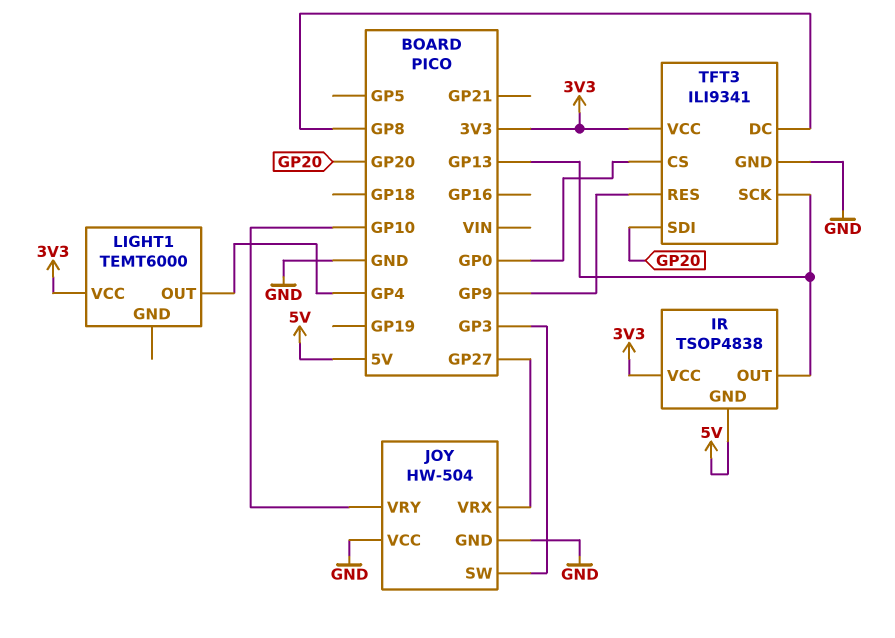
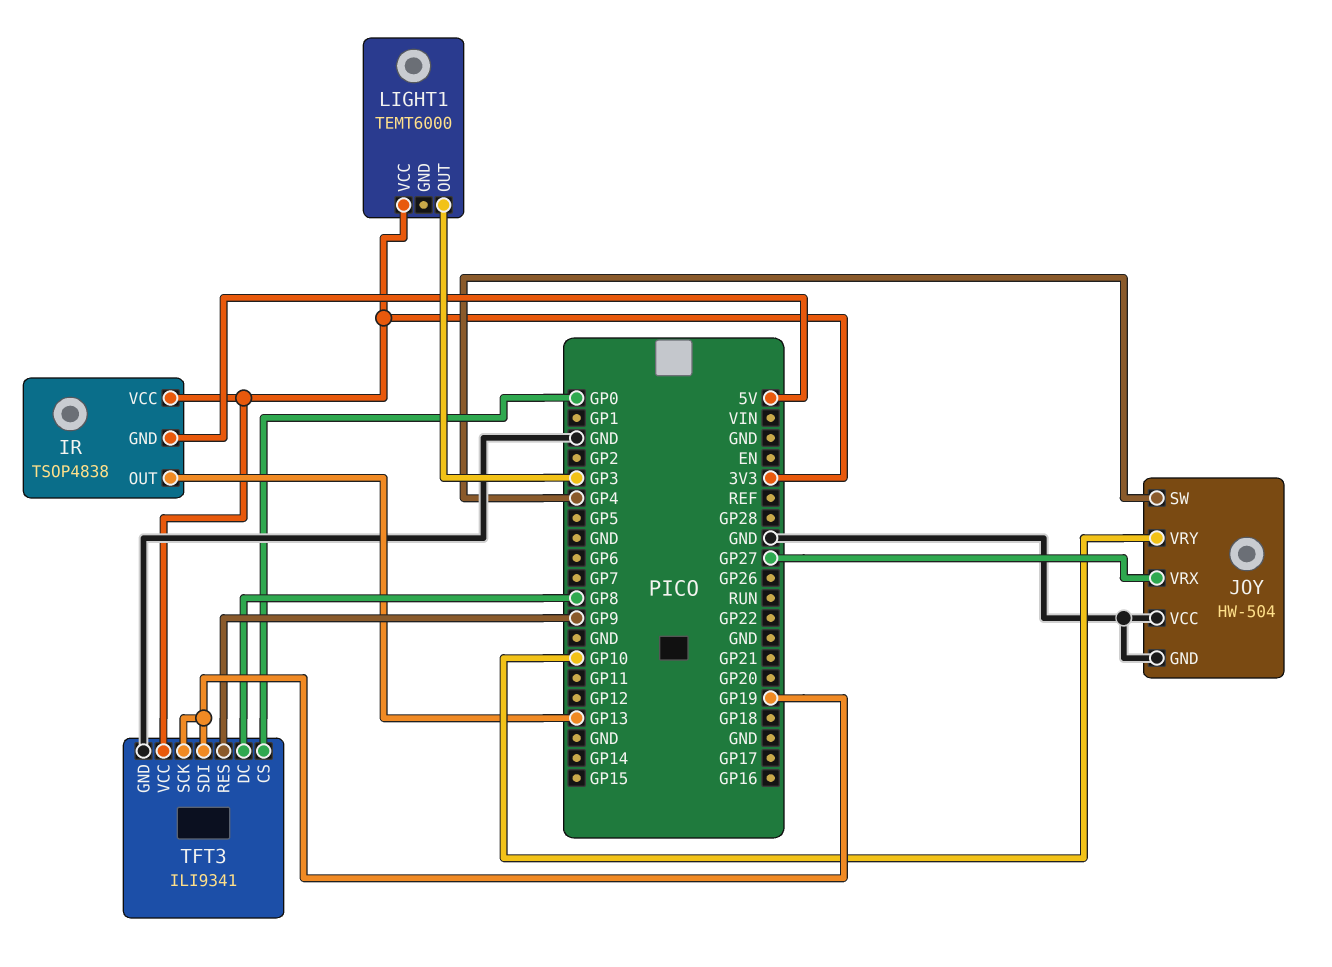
JOY pin SW: GP3 -> GP4
LIGHT1 pin OUT: GP4 -> GP3
TFT3 pin SCK: GP13 -> GP19
TFT3 pin SDI: GP20 -> GP19

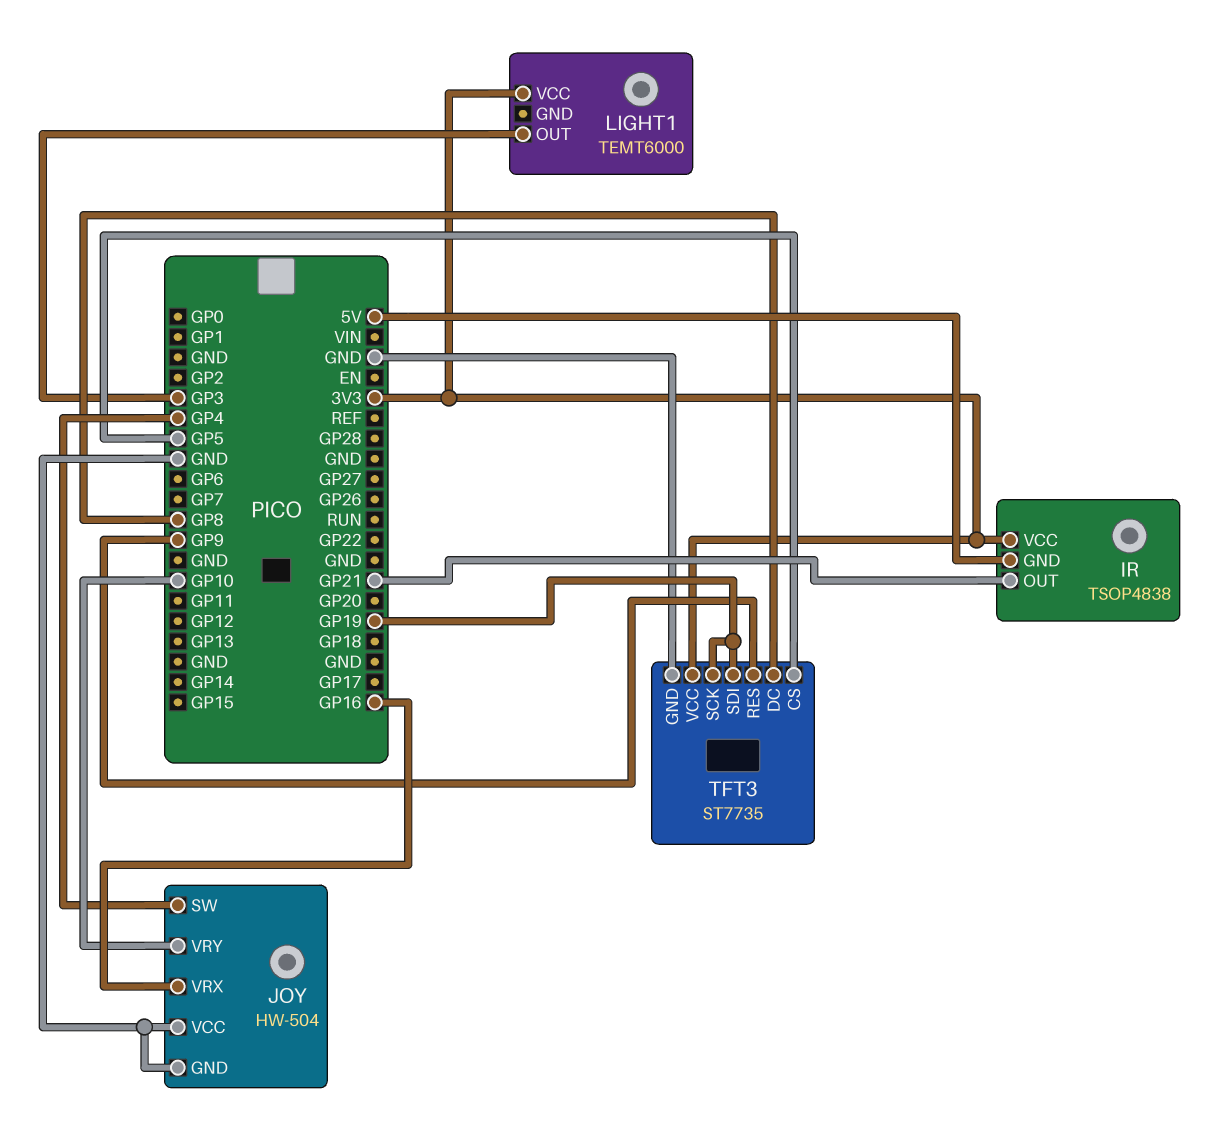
IR pin OUT: GP13 -> GP21
JOY pin VRX: GP27 -> GP16
TFT3: ILI9341 -> ST7735
TFT3 pin CS: GP0 -> GP5

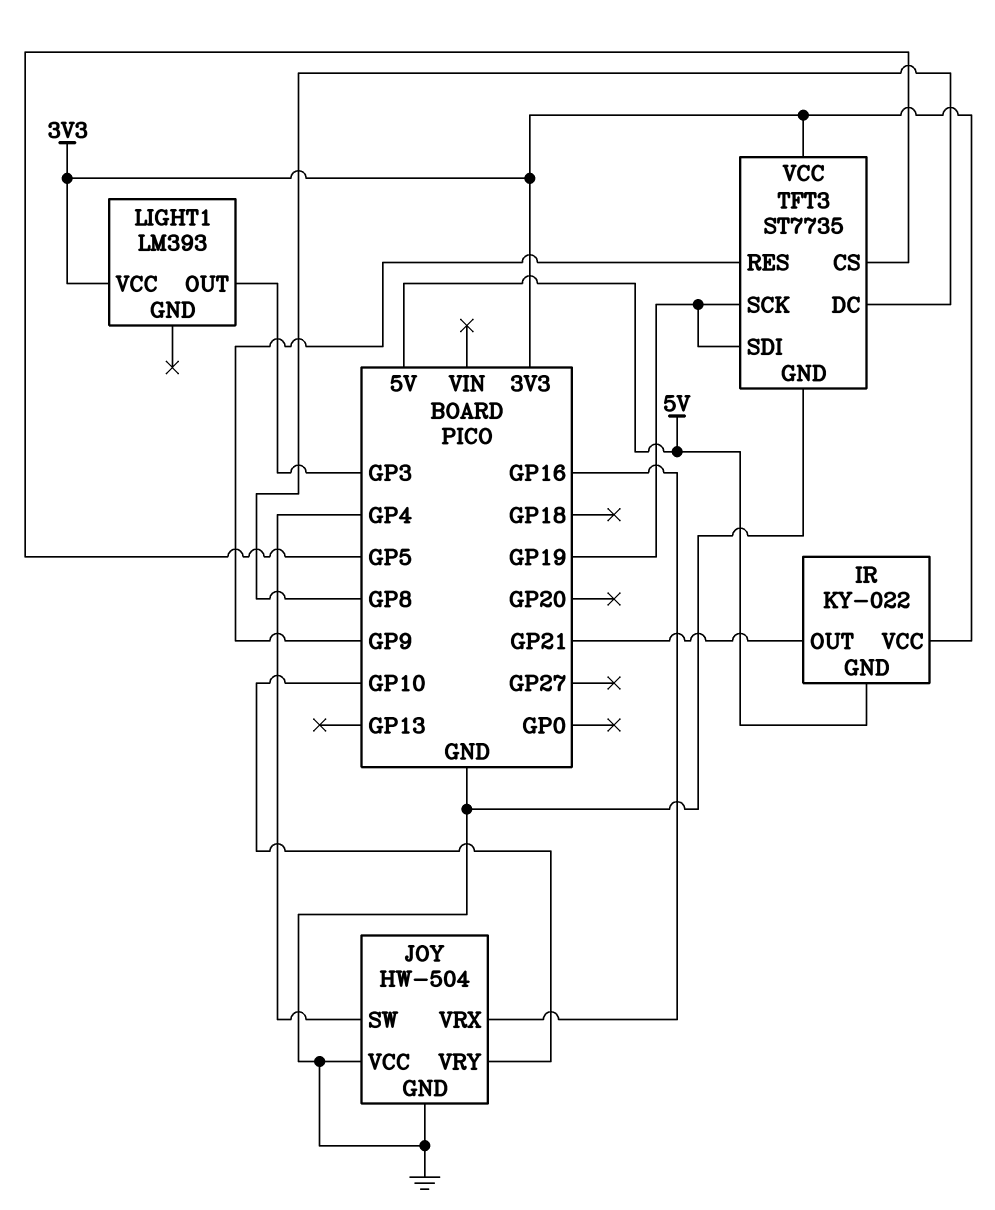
IR: TSOP4838 -> KY-022
LIGHT1: TEMT6000 -> LM393

